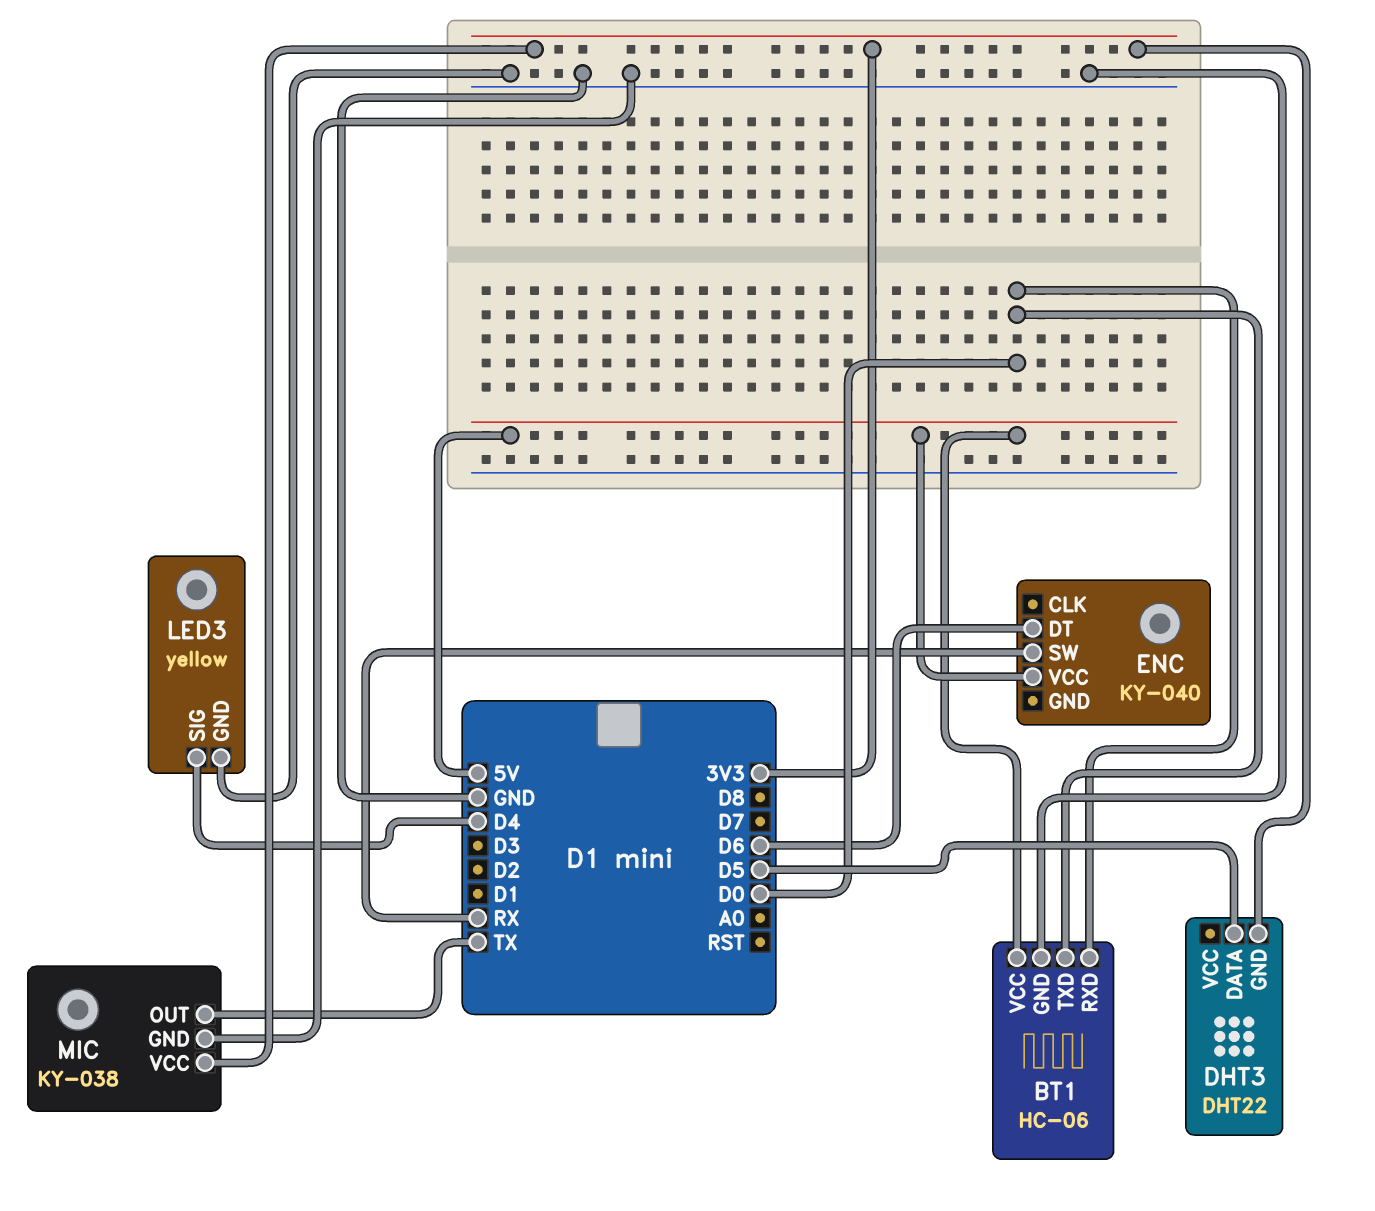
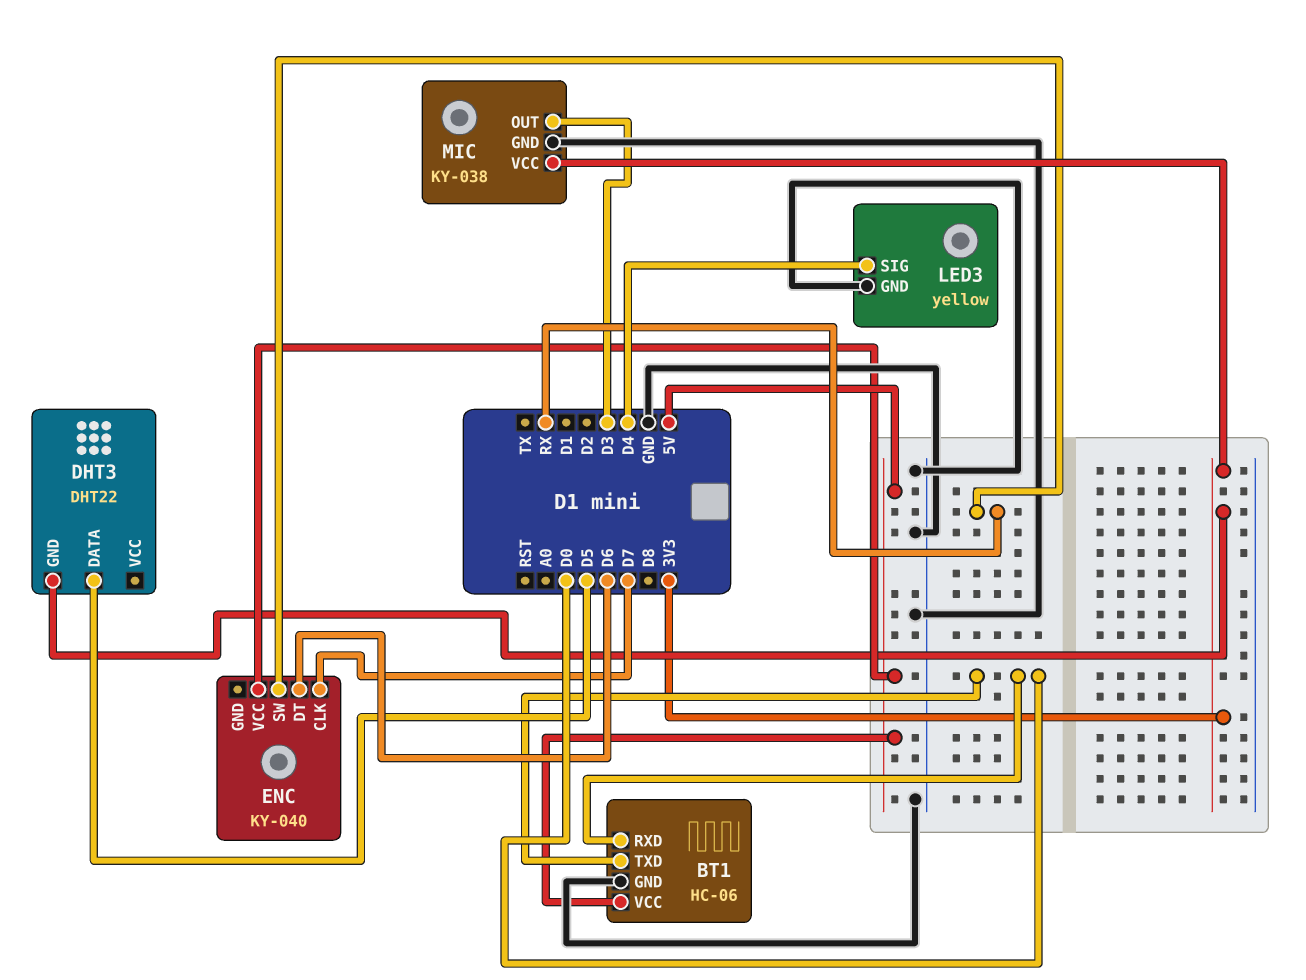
ENC pin CLK: none -> D7
MIC pin OUT: TX -> D3

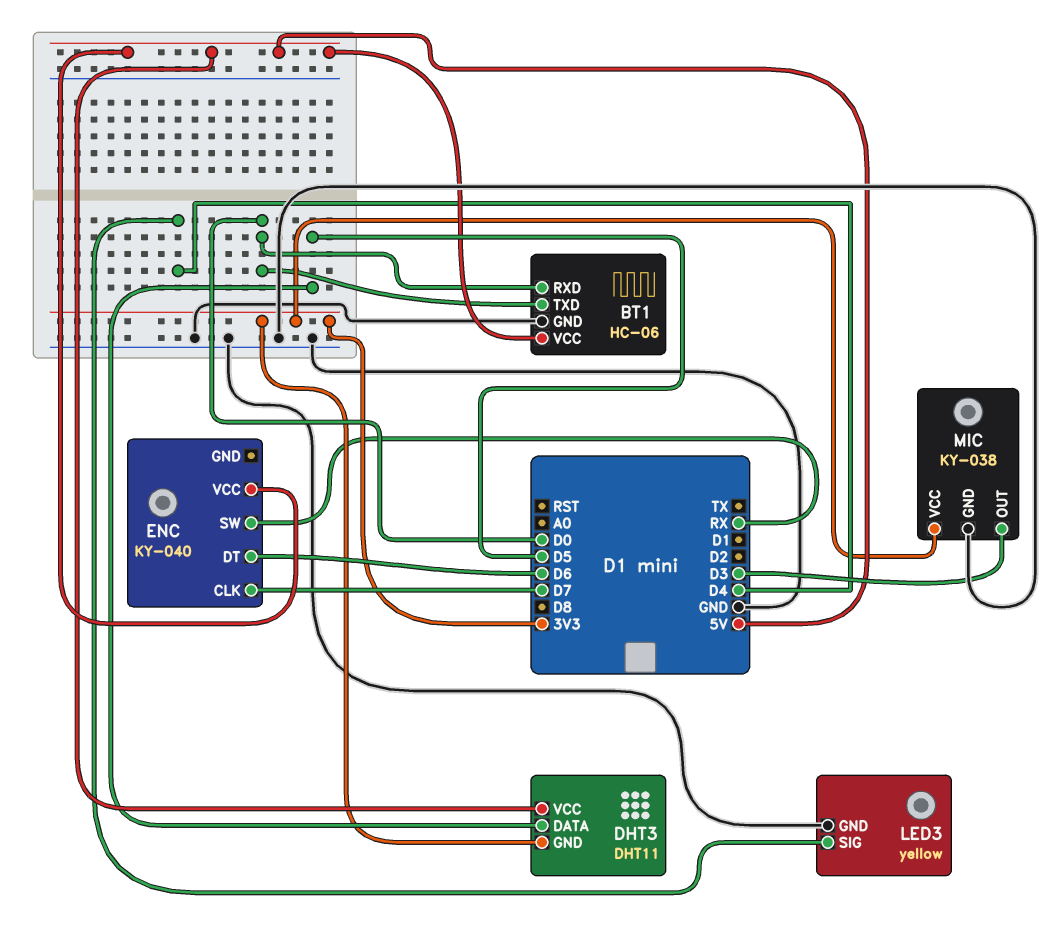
DHT3: DHT22 -> DHT11
DHT3 pin VCC: none -> 5V

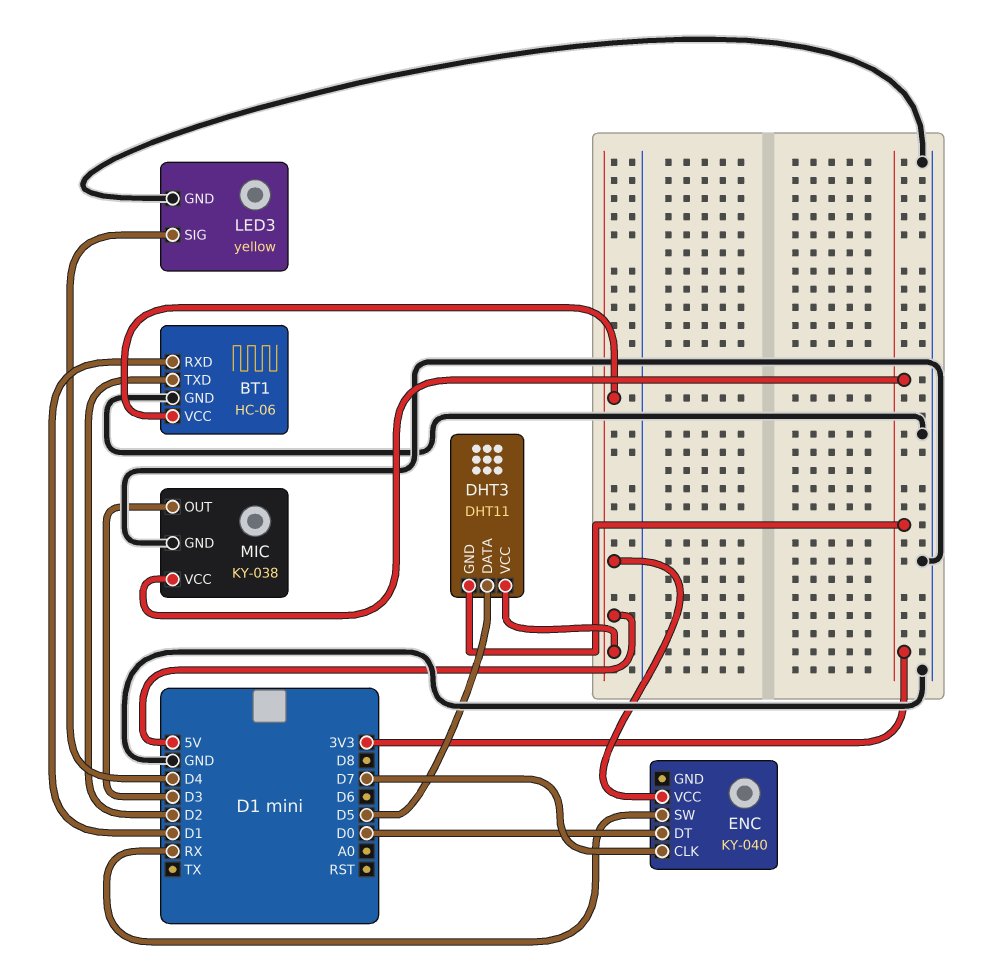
BT1 pin RXD: D0 -> D1
BT1 pin TXD: D0 -> D2
ENC pin DT: D6 -> D0

